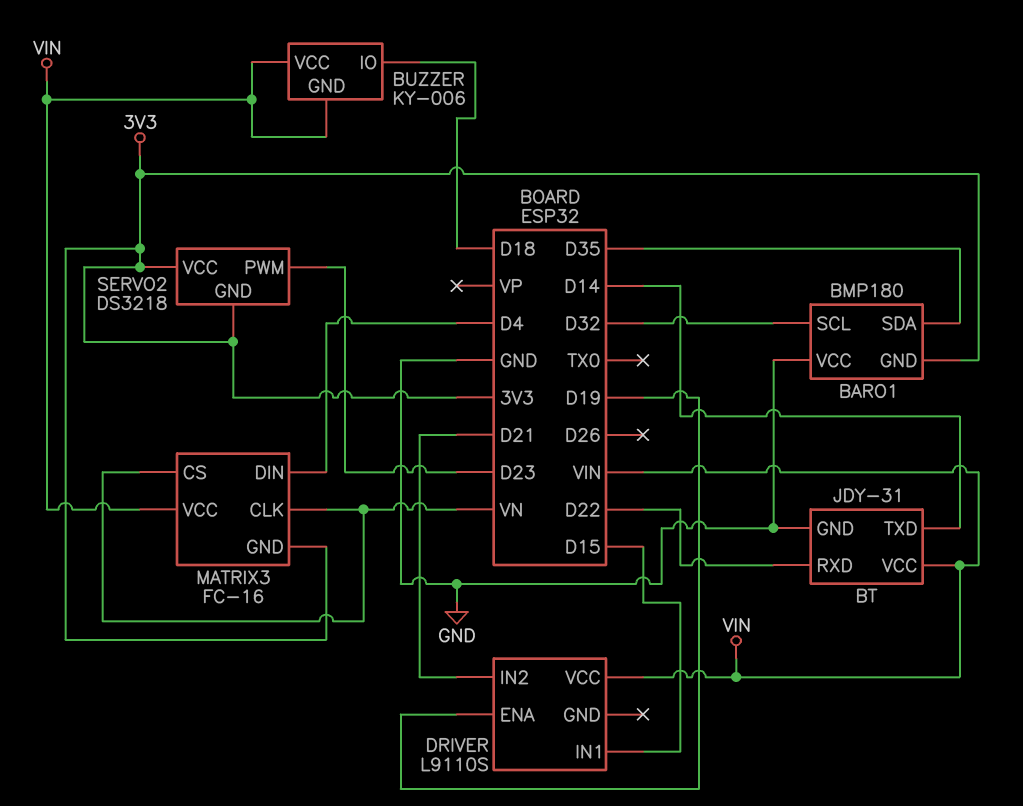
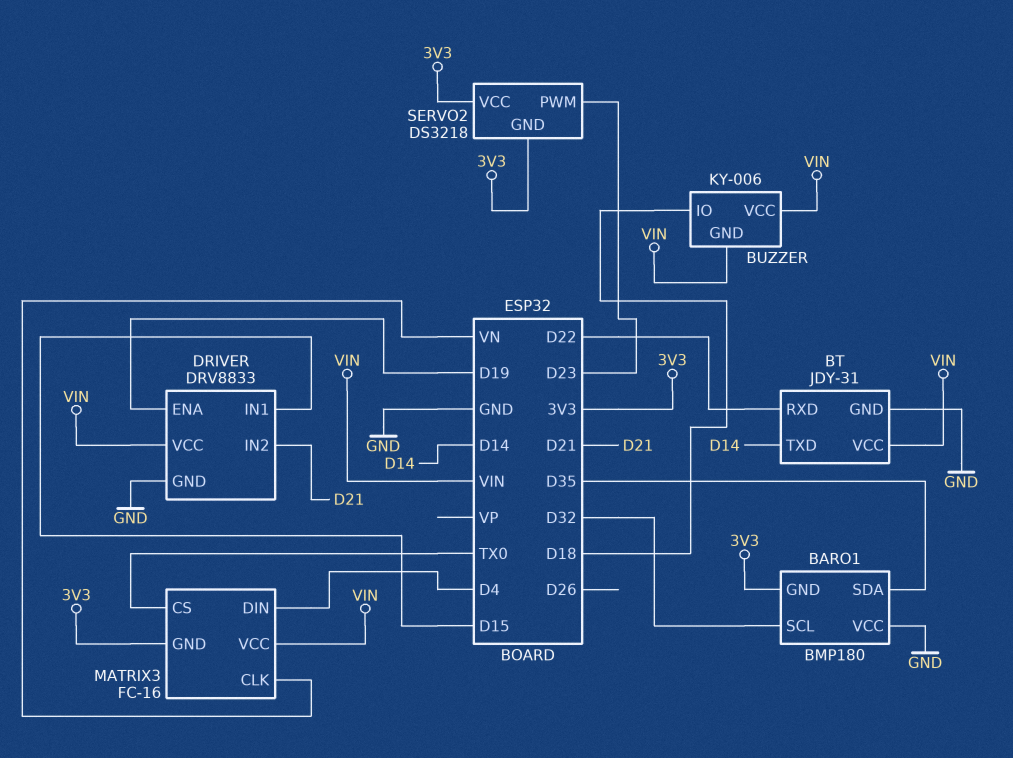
DRIVER: L9110S -> DRV8833
DRIVER pin GND: none -> GND
MATRIX3 pin CS: VN -> TX0

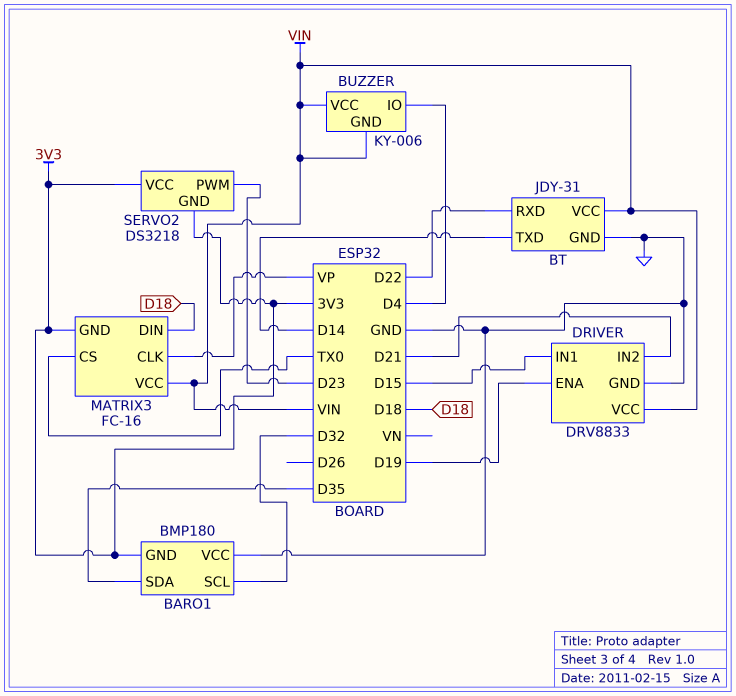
BUZZER pin IO: D18 -> D4
MATRIX3 pin CLK: VN -> VP
MATRIX3 pin DIN: D4 -> D18

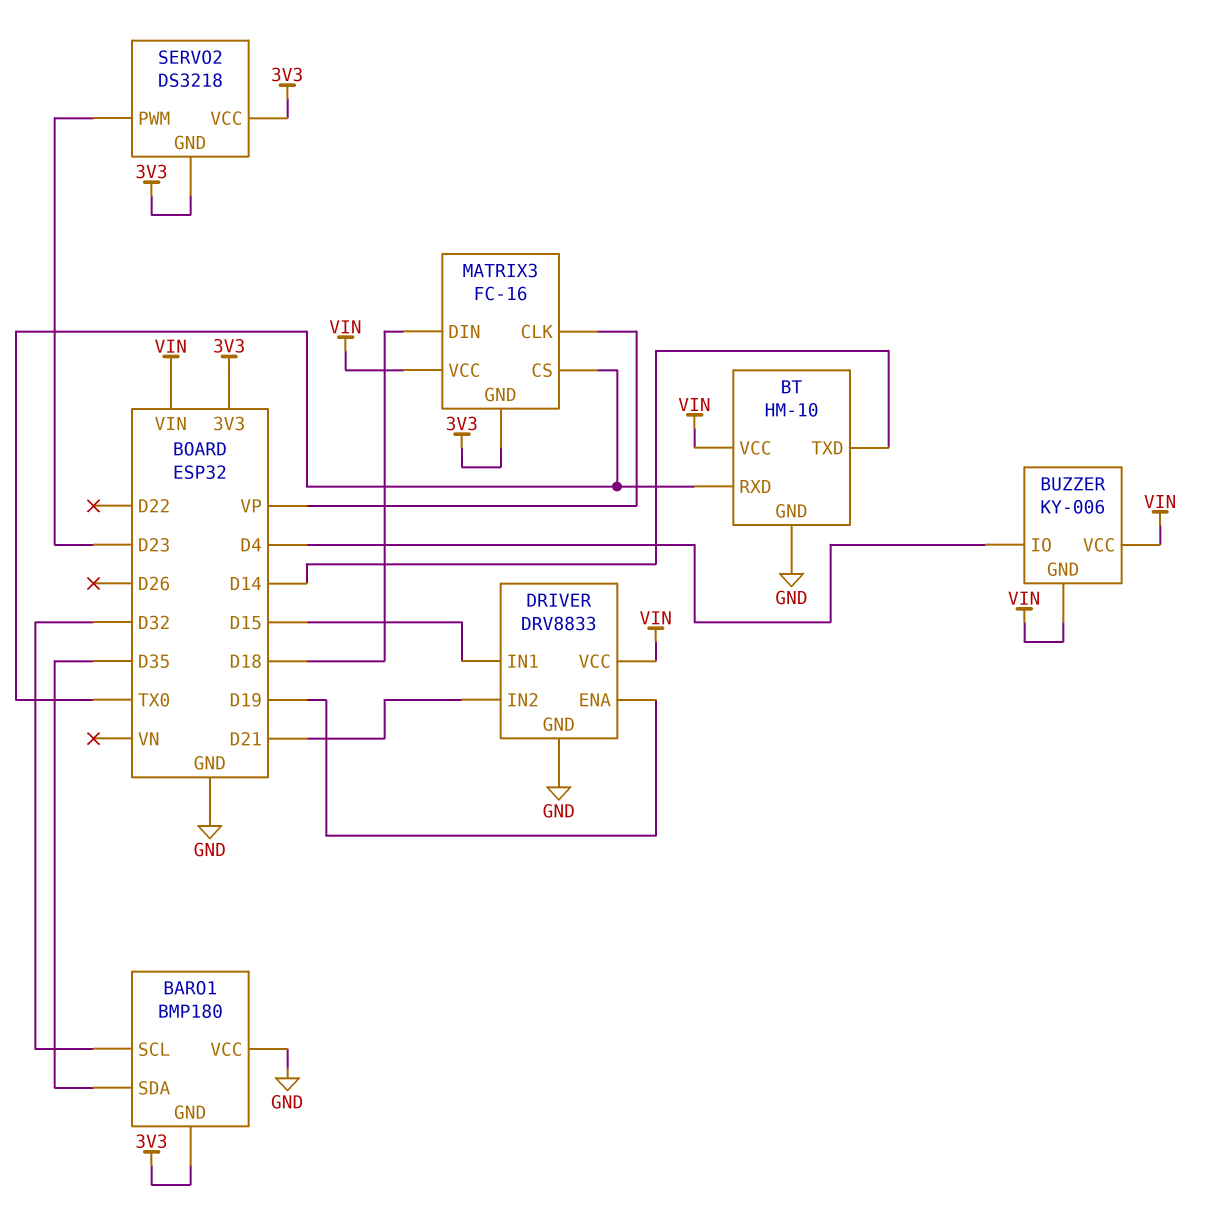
BT: JDY-31 -> HM-10
BT pin RXD: D22 -> TX0

